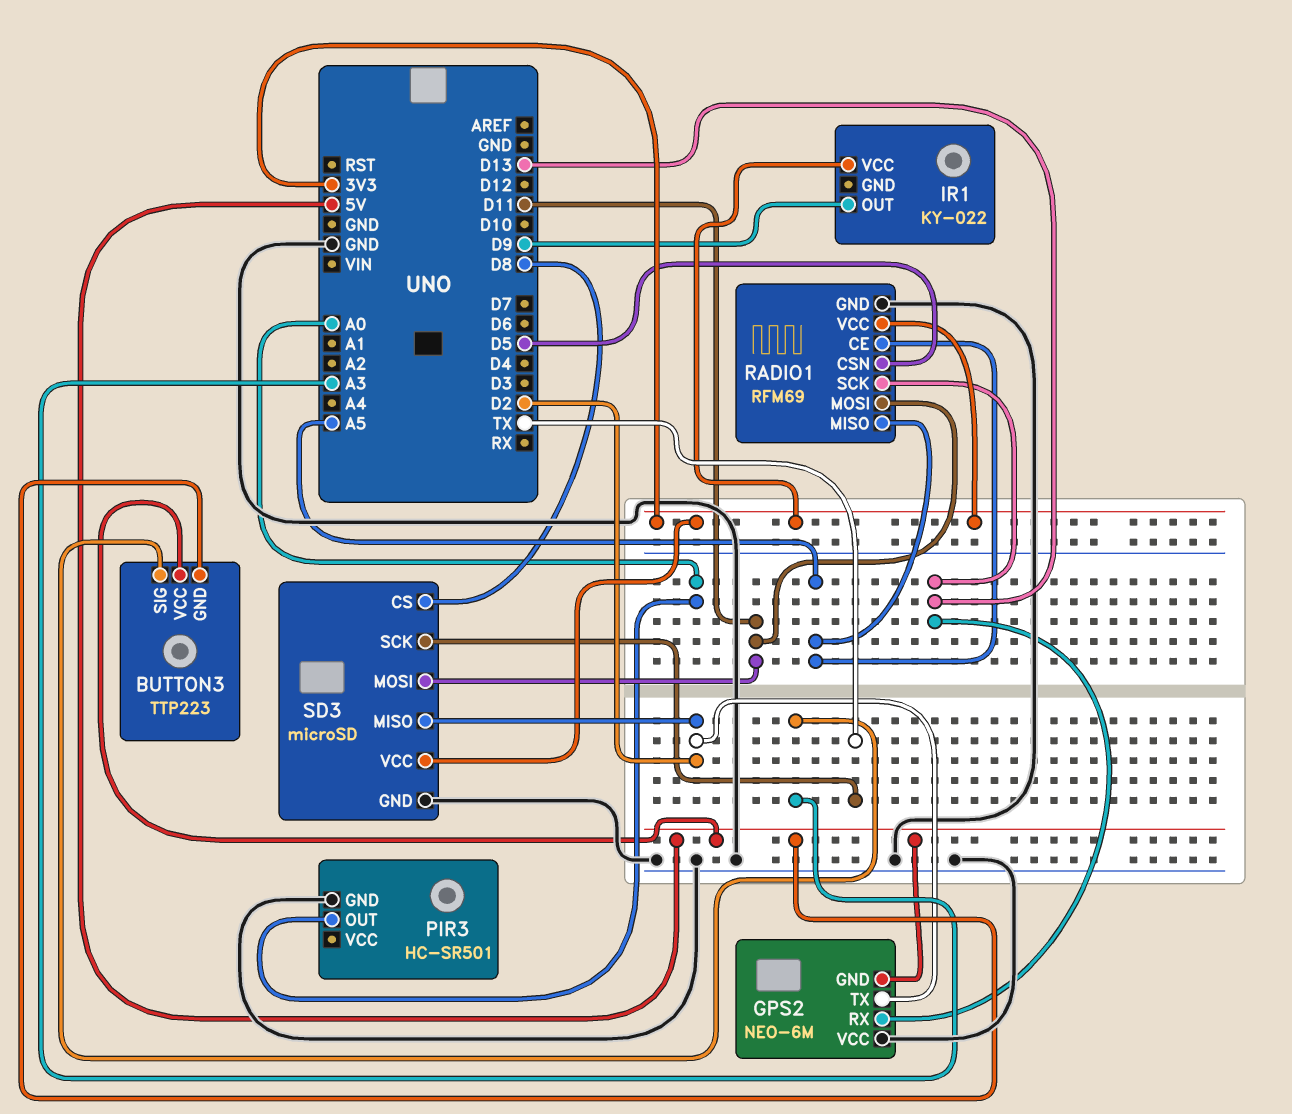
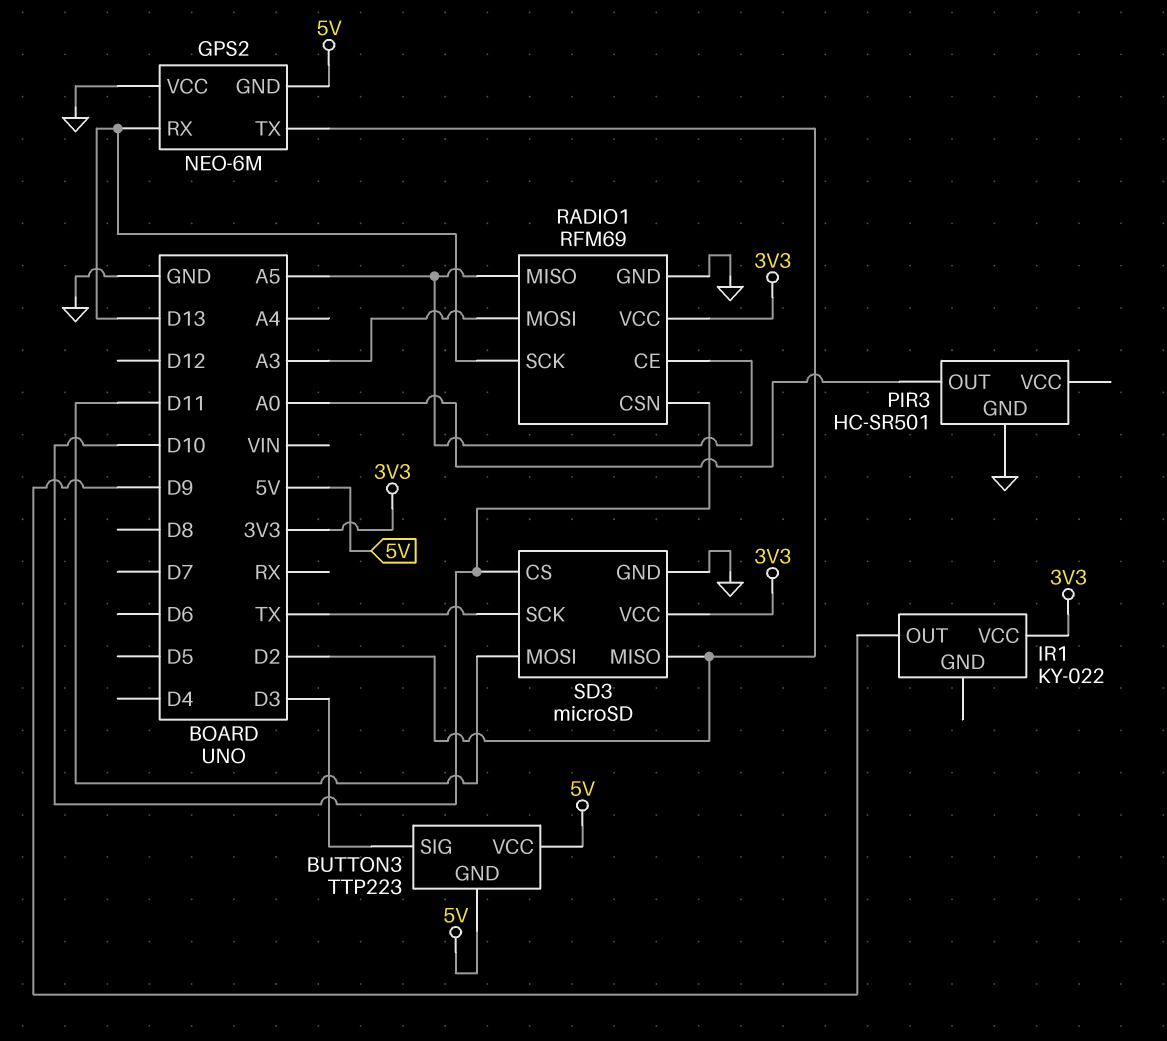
BUTTON3 pin SIG: A3 -> D3
RADIO1 pin CSN: D5 -> D10
RADIO1 pin MOSI: D11 -> A3
SD3 pin CS: D8 -> D10

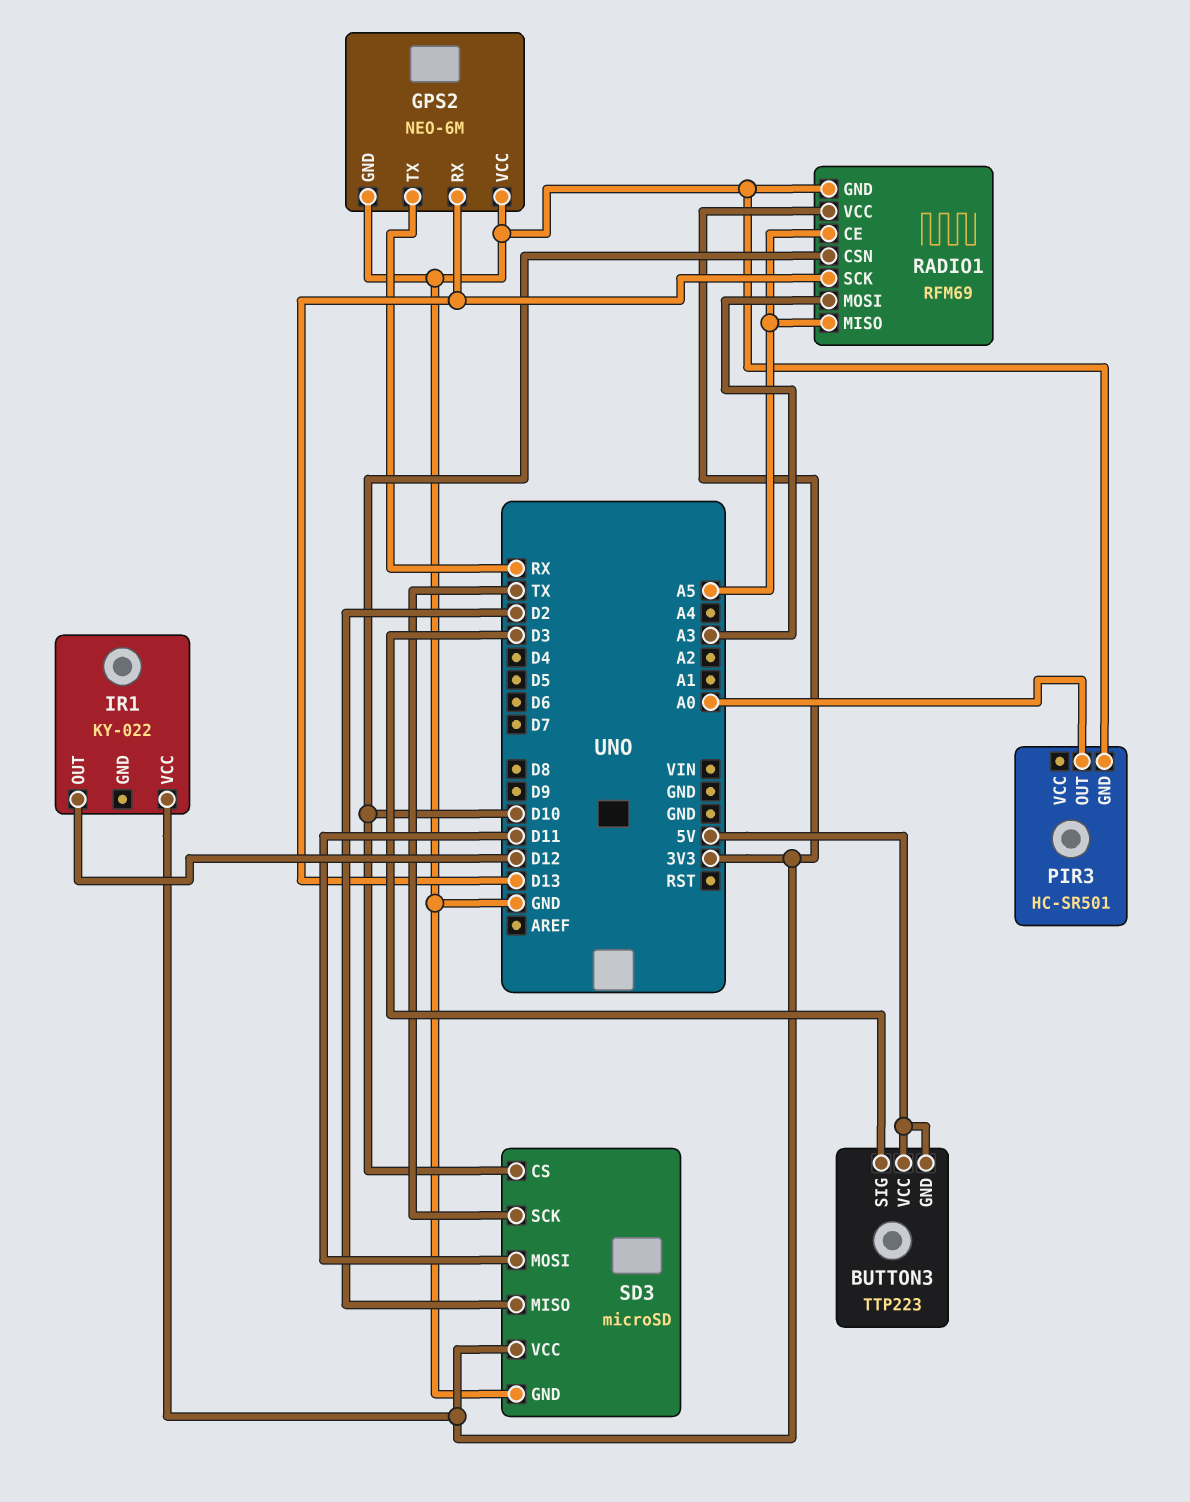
GPS2 pin GND: 5V -> GND
GPS2 pin TX: D2 -> RX
IR1 pin OUT: D9 -> D12

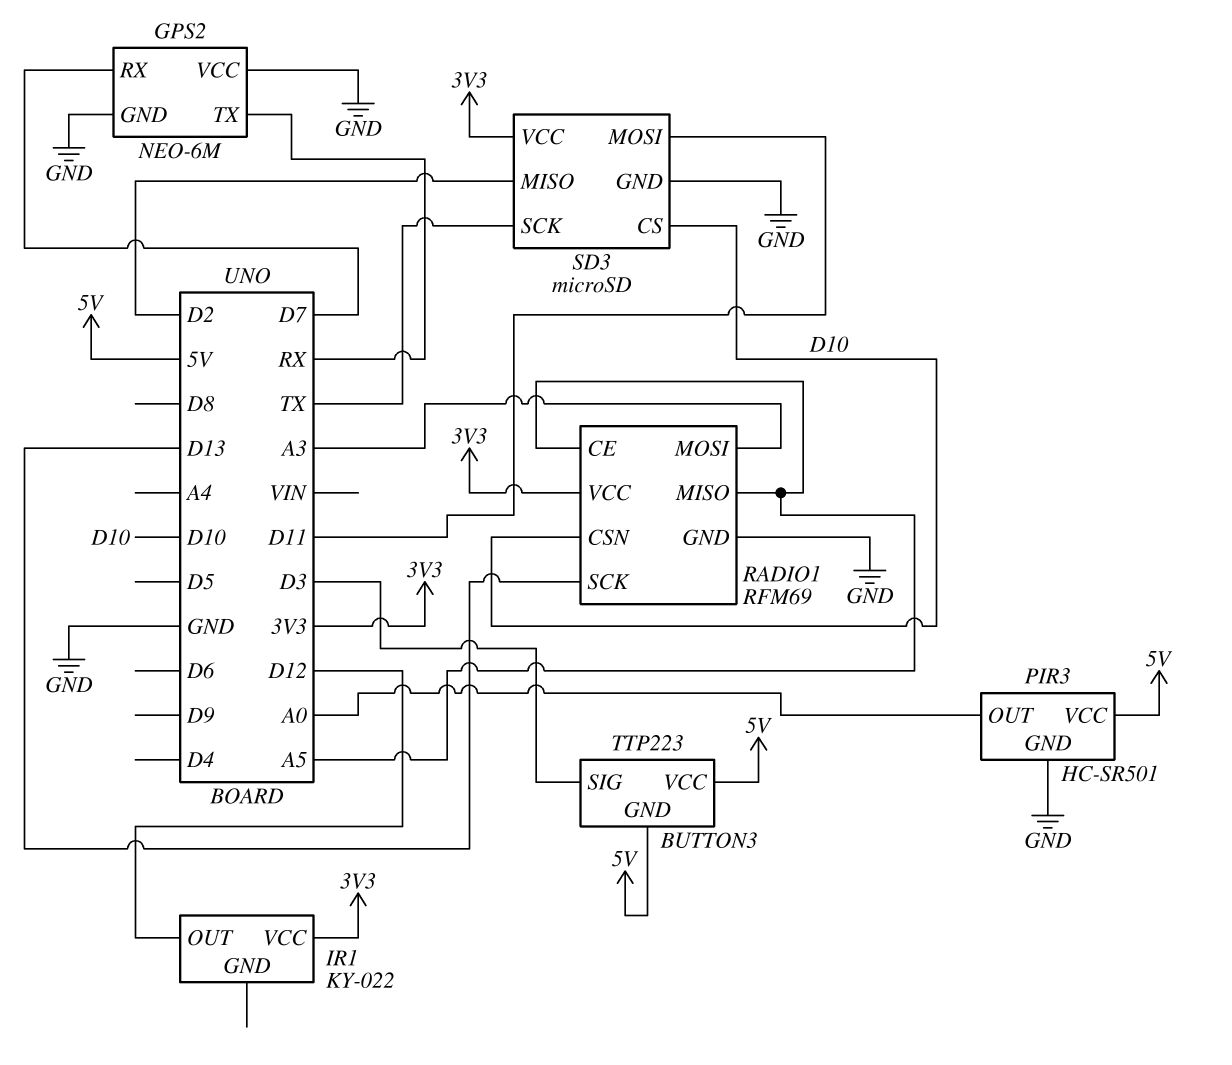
GPS2 pin RX: D13 -> D7
PIR3 pin VCC: none -> 5V

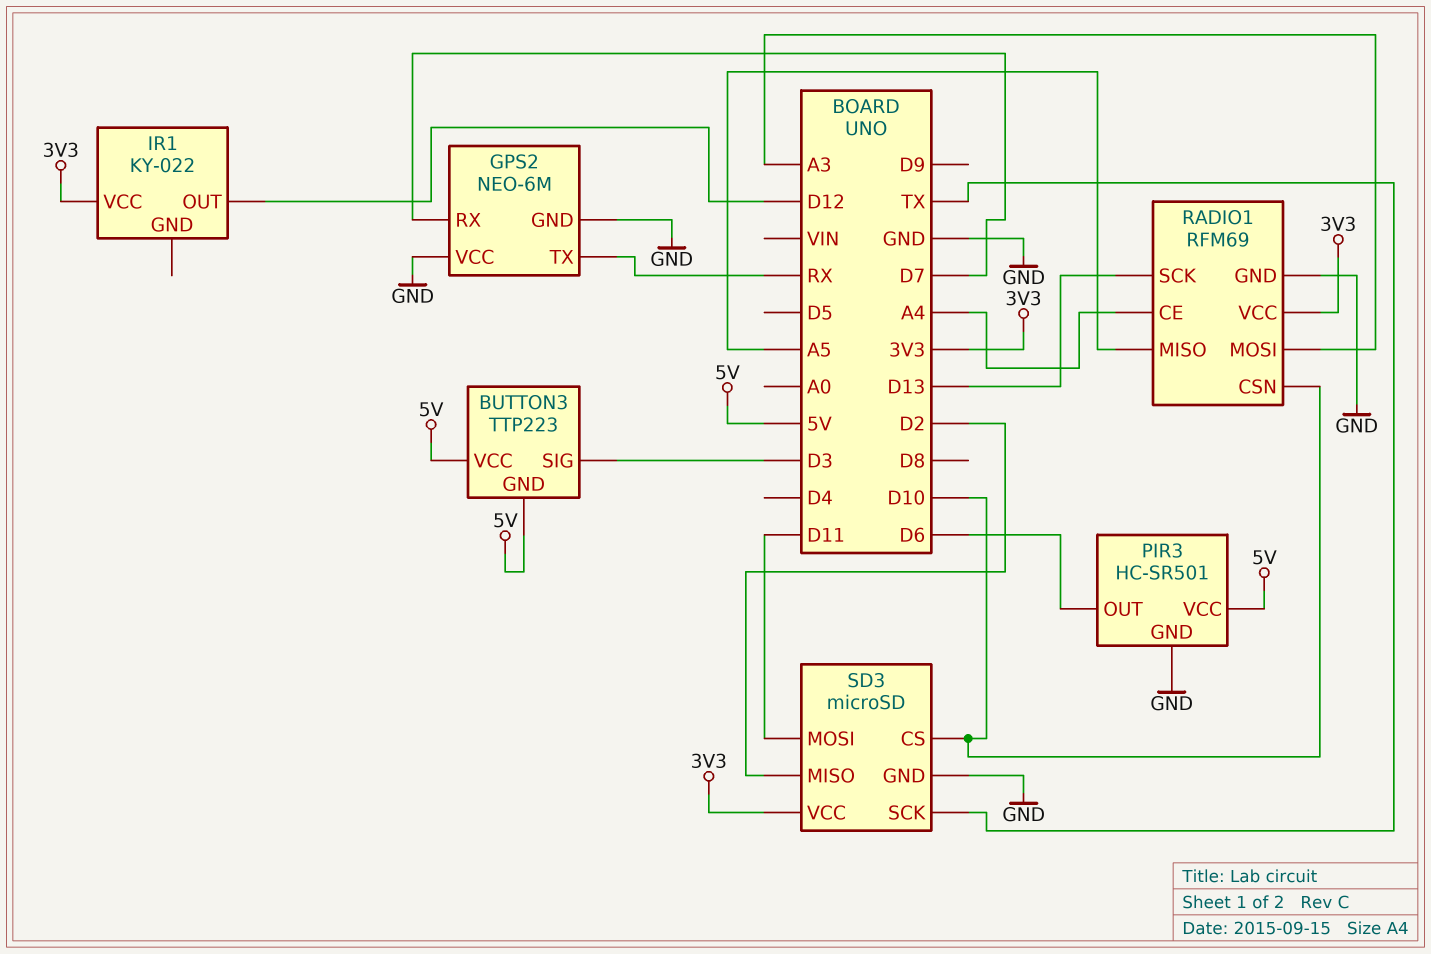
PIR3 pin OUT: A0 -> D6
RADIO1 pin CE: A5 -> A4

